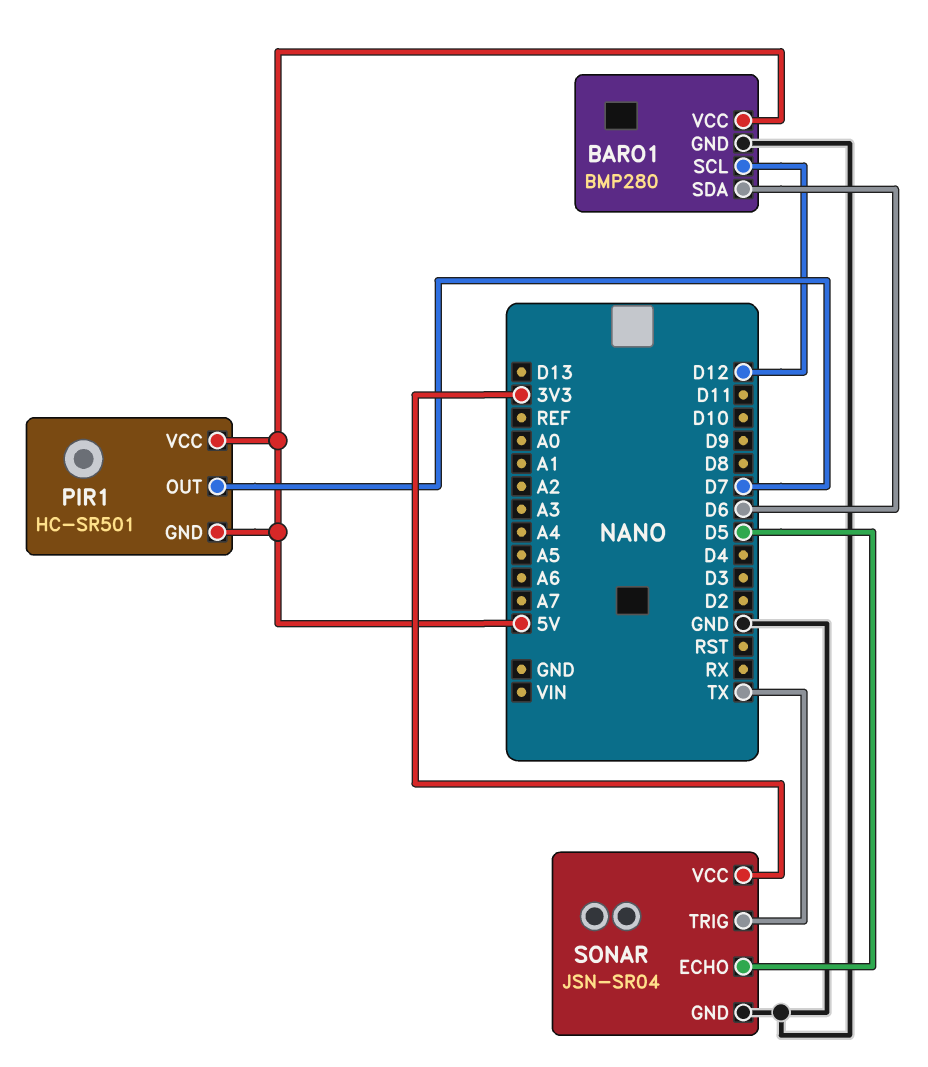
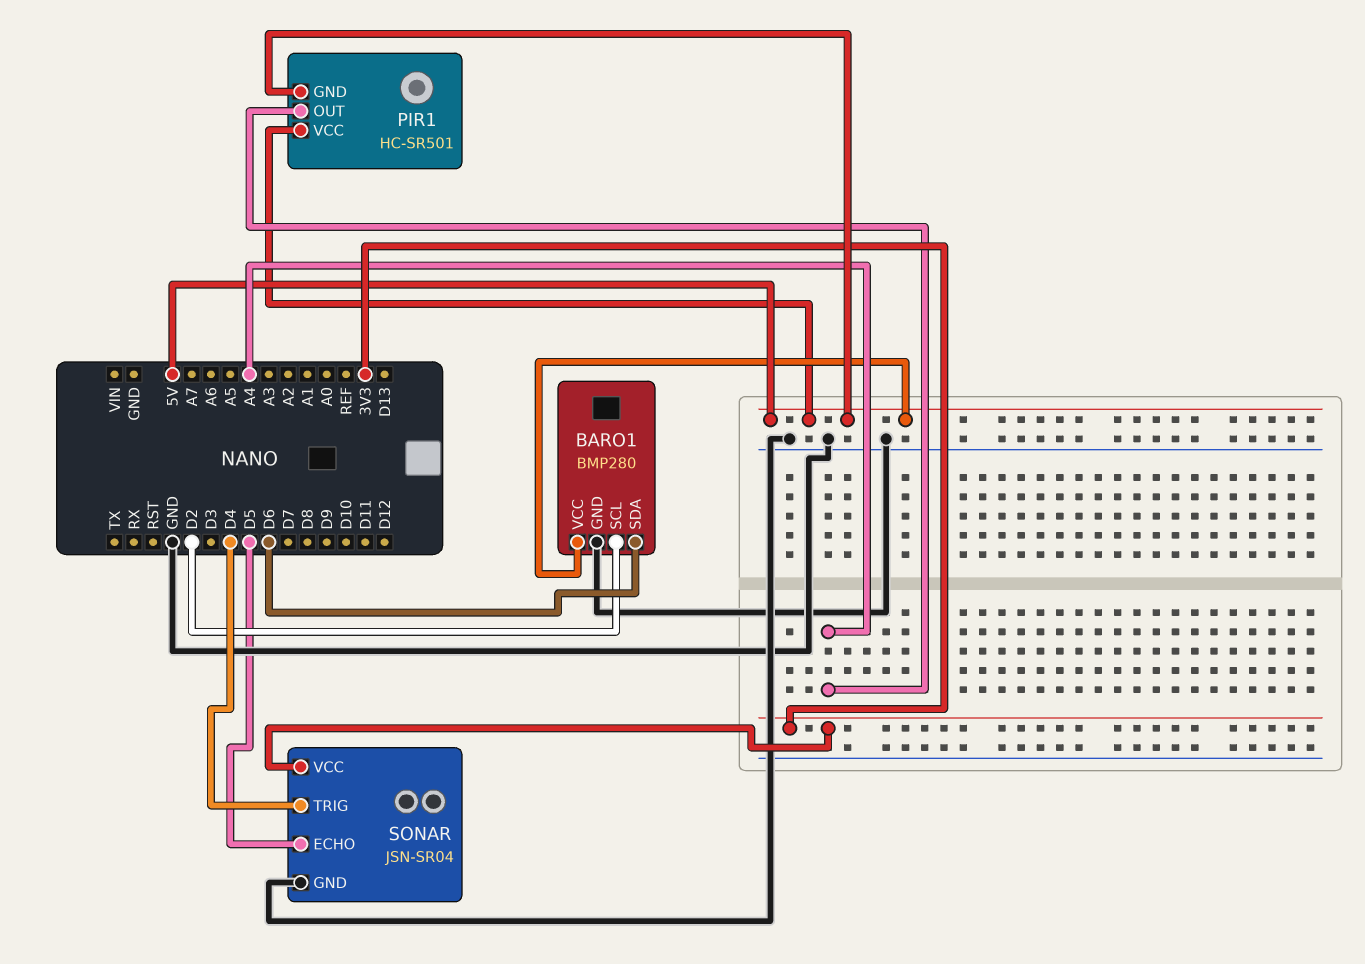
BARO1 pin SCL: D12 -> D2
PIR1 pin OUT: D7 -> A4
SONAR pin TRIG: TX -> D4

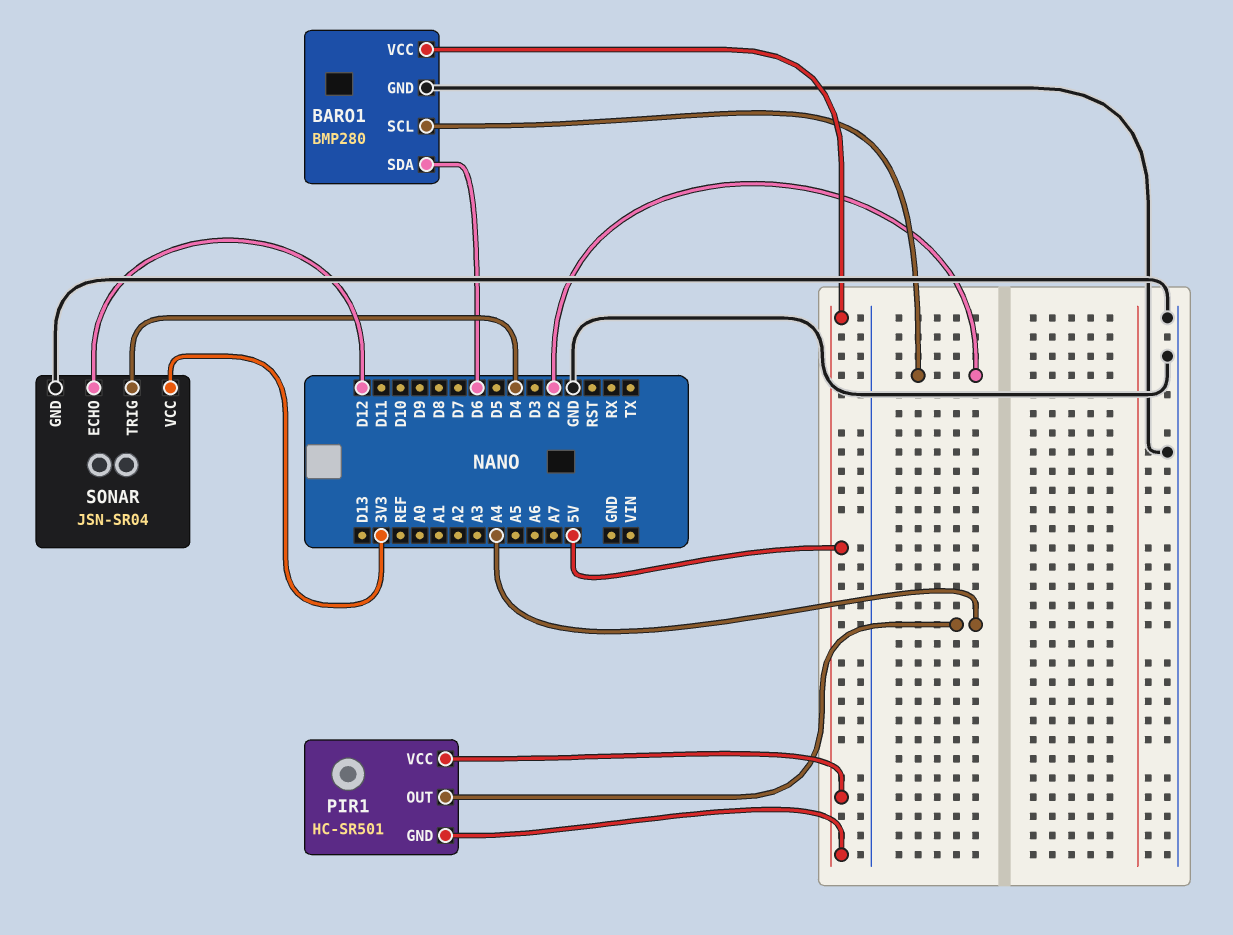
SONAR pin ECHO: D5 -> D12

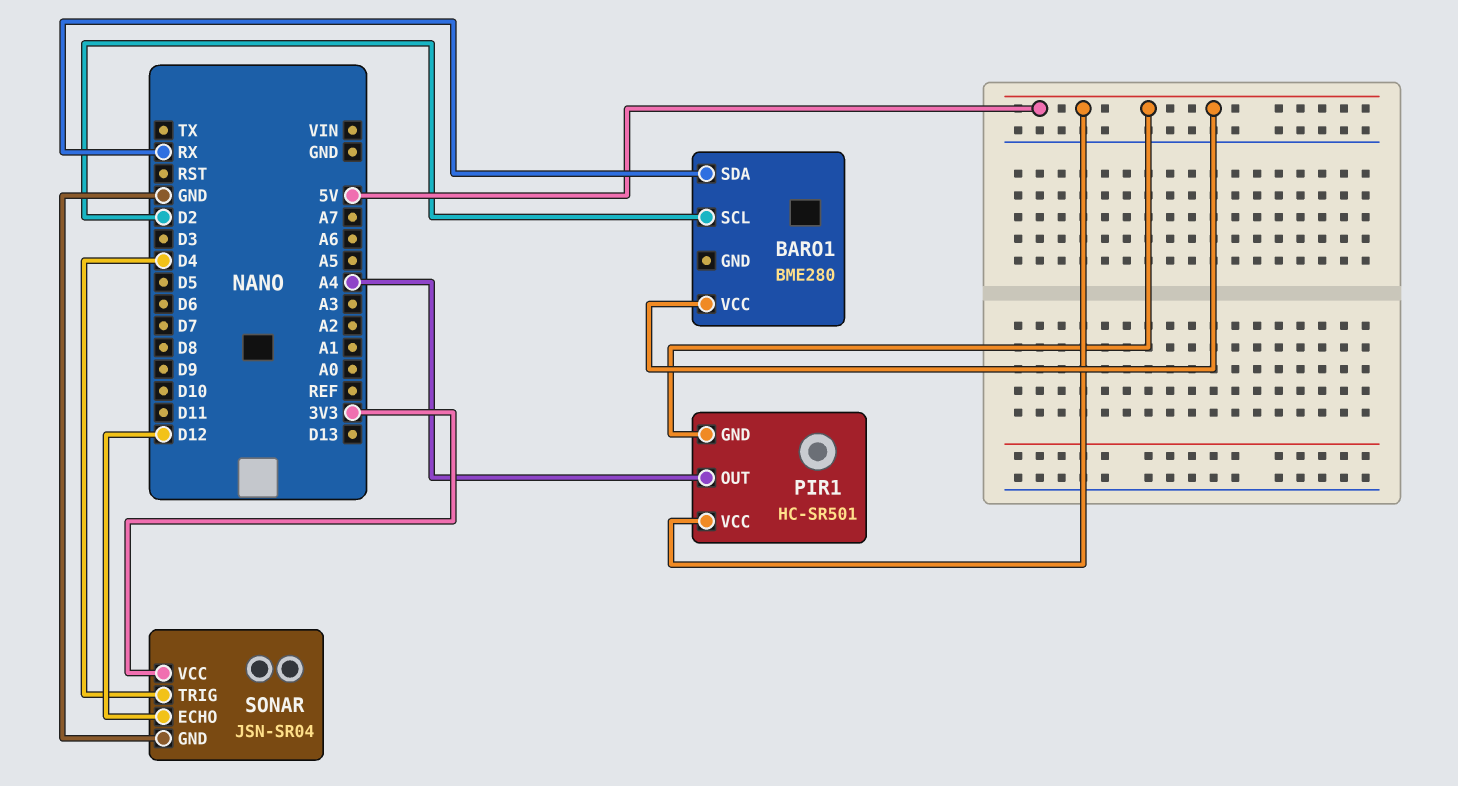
BARO1: BMP280 -> BME280
BARO1 pin GND: GND -> none
BARO1 pin SDA: D6 -> RX

